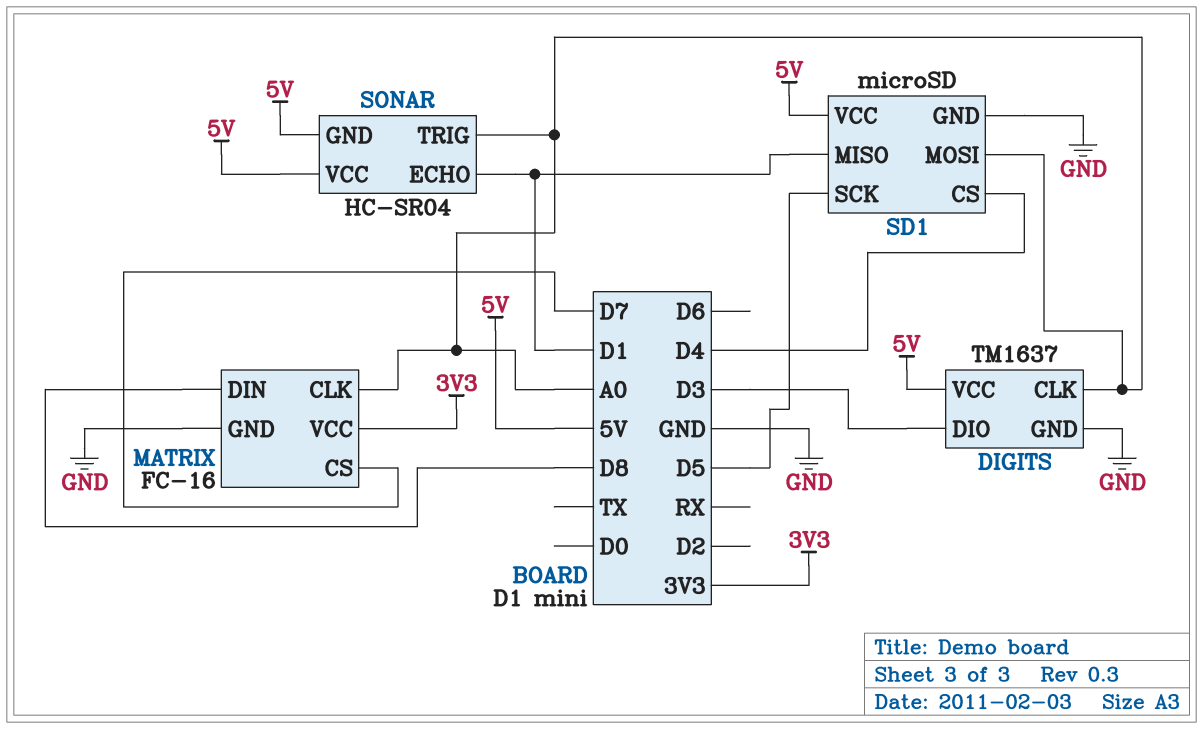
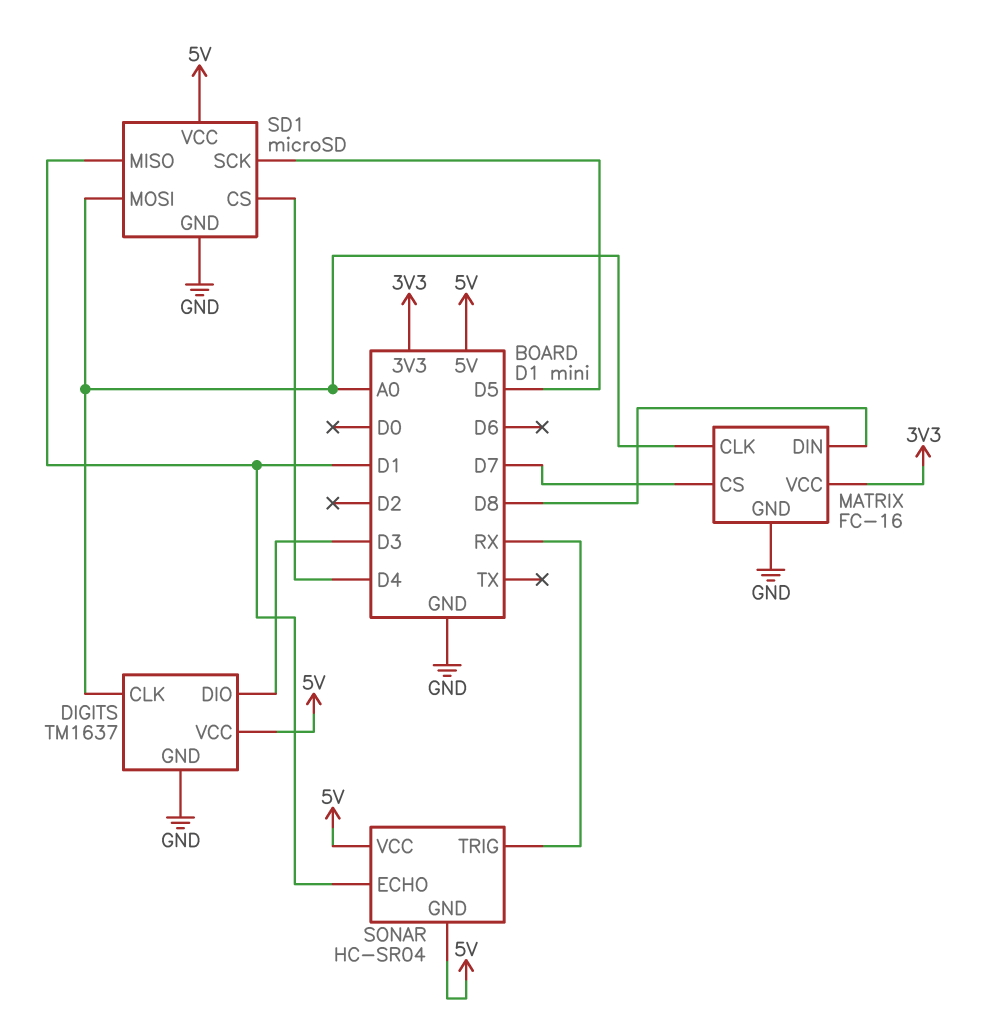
SONAR pin TRIG: A0 -> RX

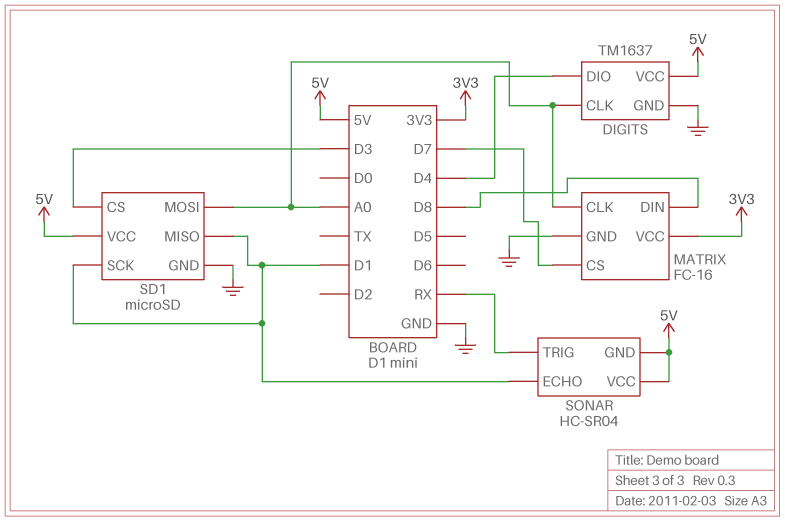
DIGITS pin DIO: D3 -> D4
SD1 pin CS: D4 -> D3
SD1 pin SCK: D5 -> D1

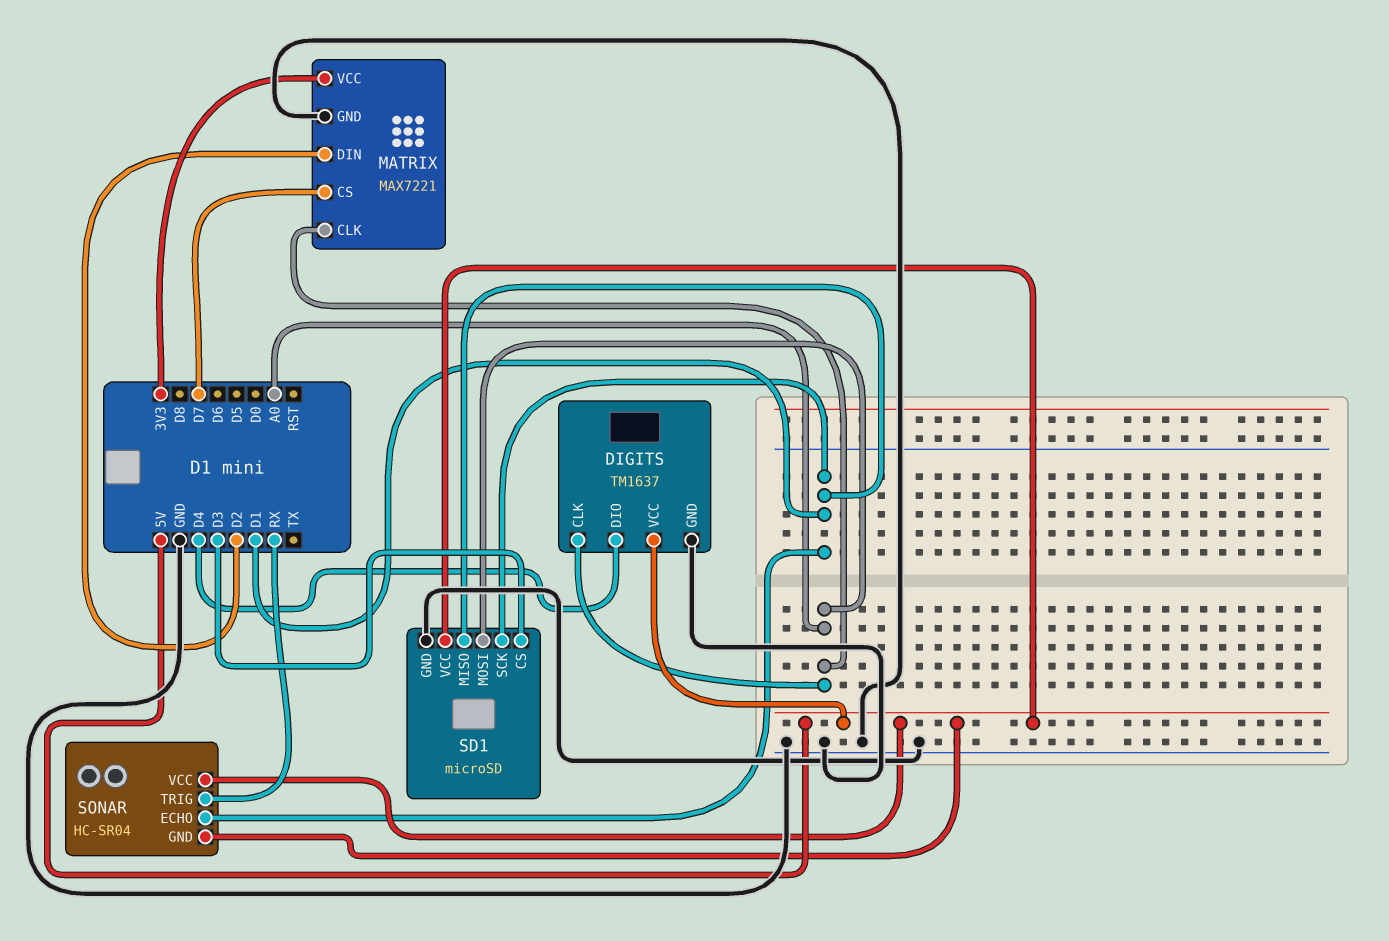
MATRIX: FC-16 -> MAX7221
MATRIX pin DIN: D8 -> D2

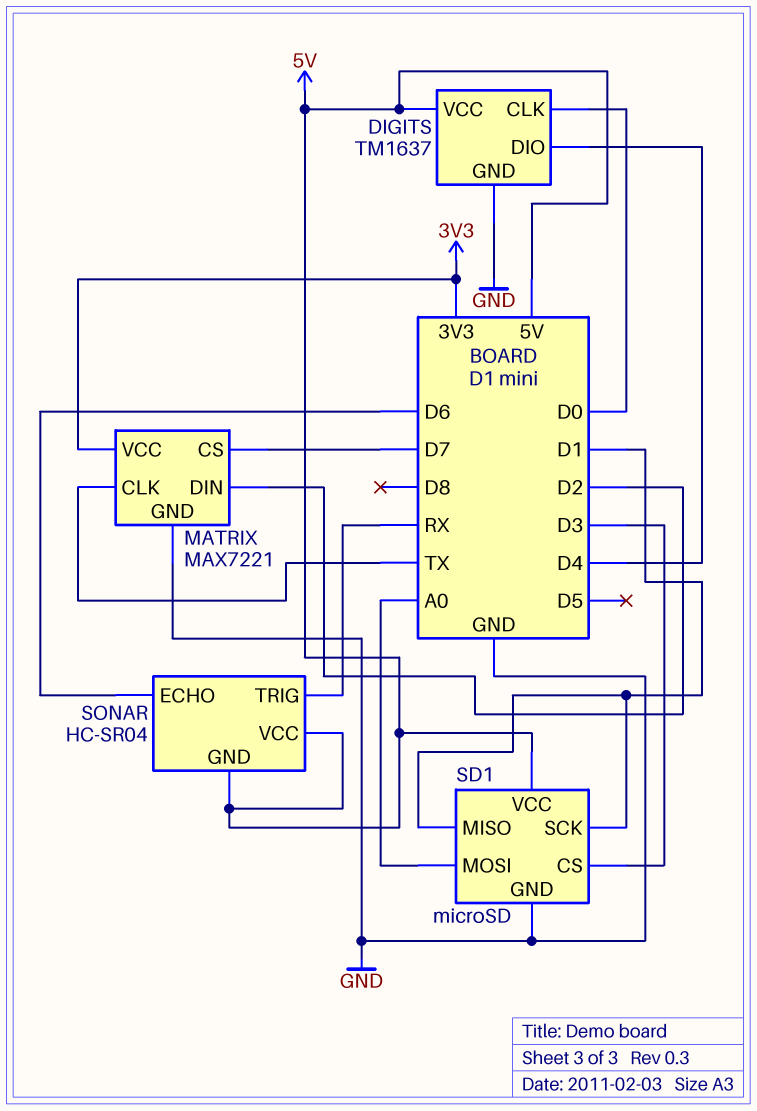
DIGITS pin CLK: A0 -> D0
MATRIX pin CLK: A0 -> TX
SONAR pin ECHO: D1 -> D6

